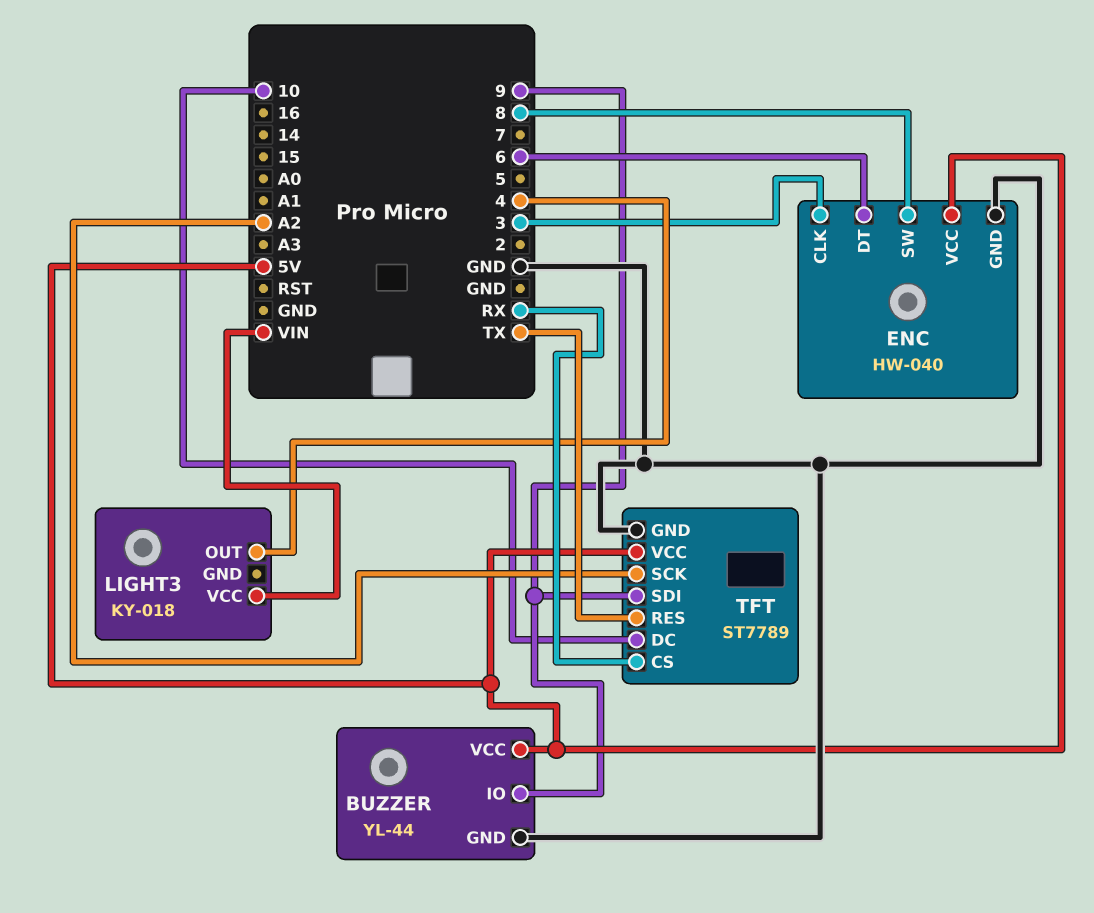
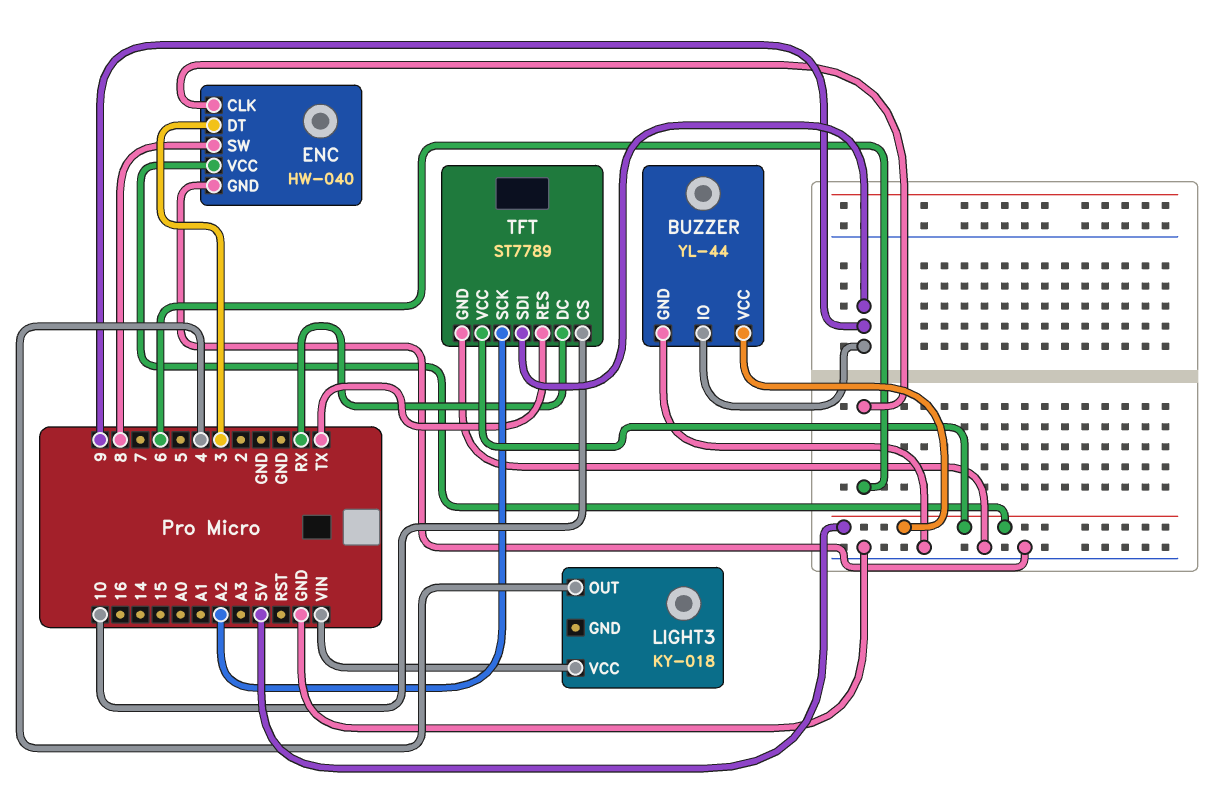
ENC pin CLK: 3 -> 6
ENC pin DT: 6 -> 3
TFT pin CS: RX -> 10
TFT pin DC: 10 -> RX

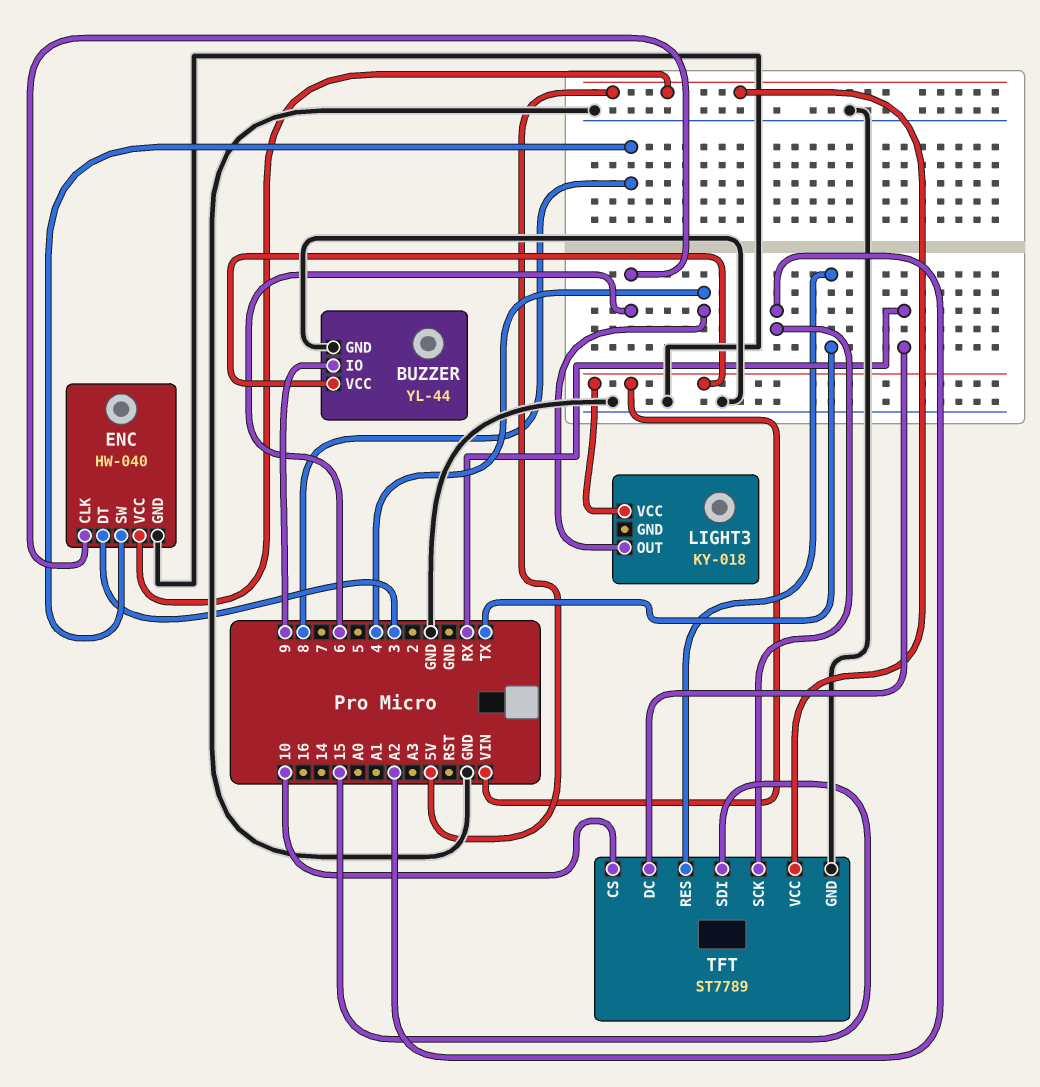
BUZZER pin VCC: 5V -> VIN
TFT pin SDI: 9 -> 15

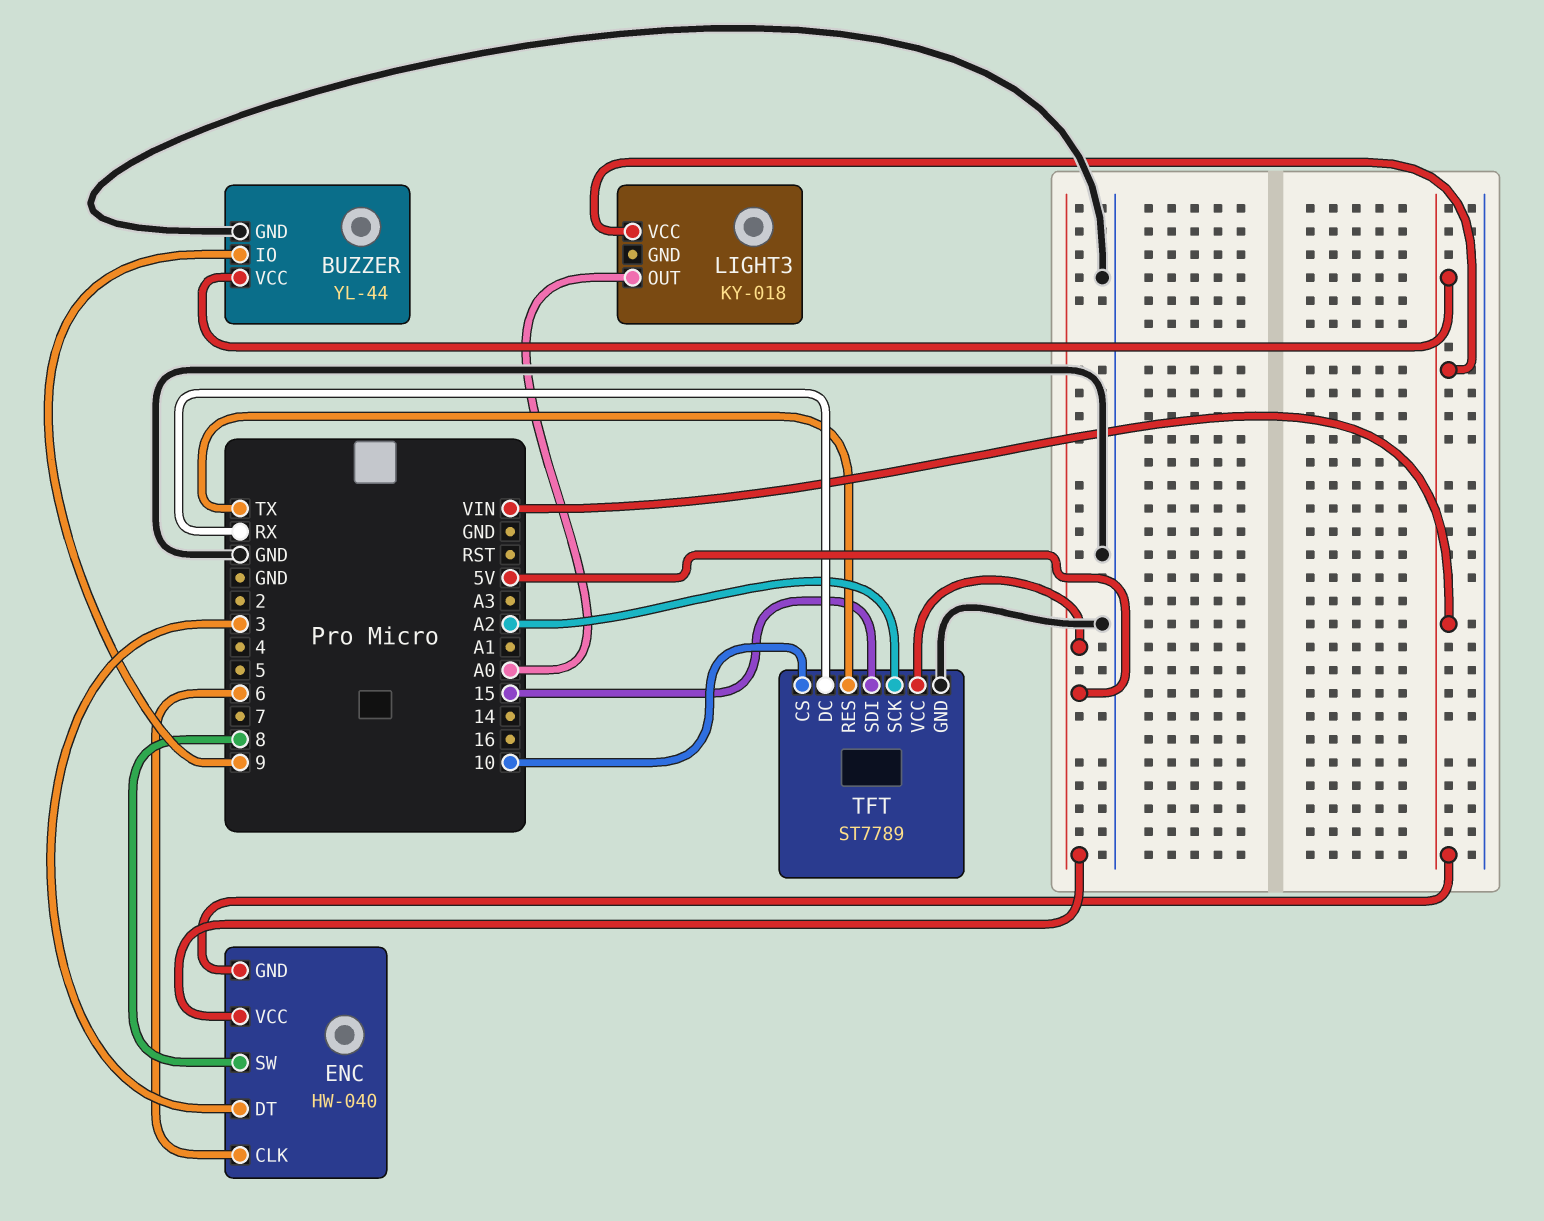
ENC pin GND: GND -> VIN
LIGHT3 pin OUT: 4 -> A0

